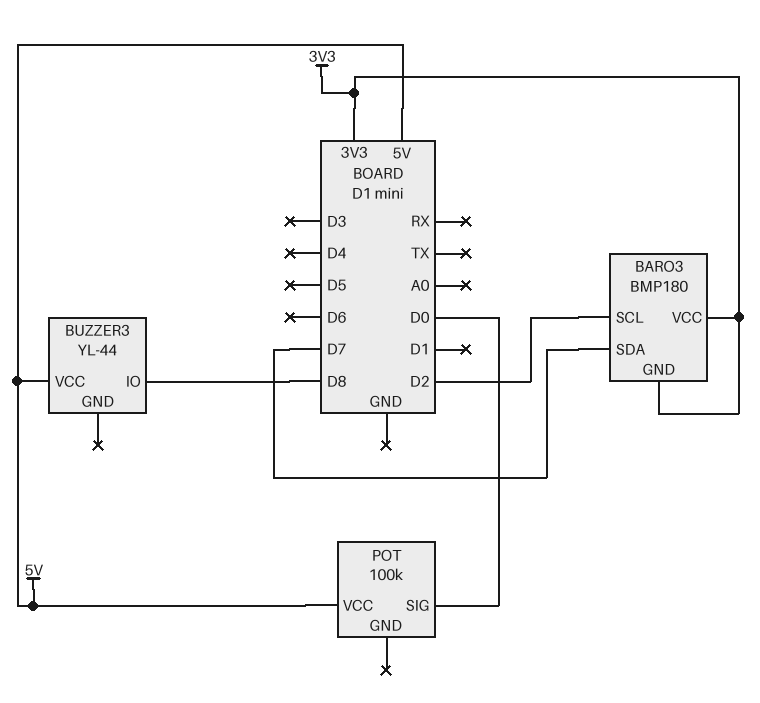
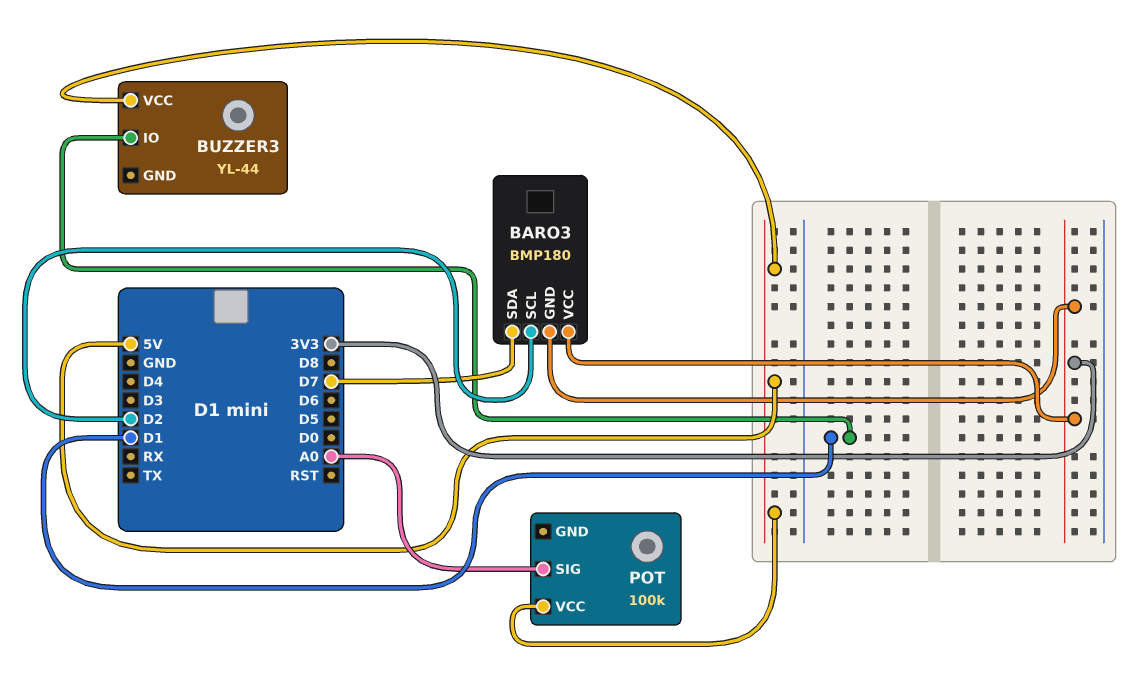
BUZZER3 pin IO: D8 -> D1
POT pin SIG: D0 -> A0

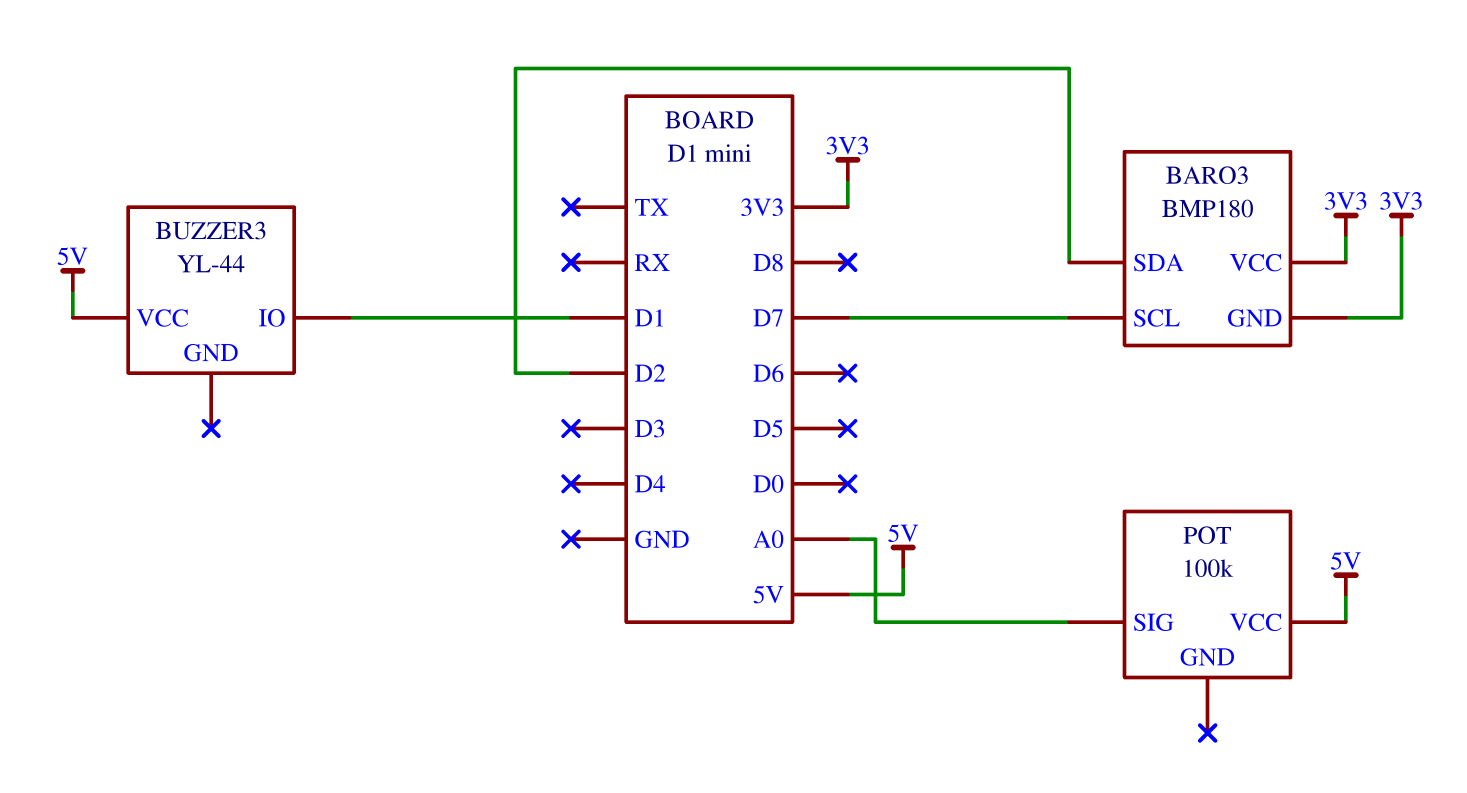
BARO3 pin SCL: D2 -> D7
BARO3 pin SDA: D7 -> D2

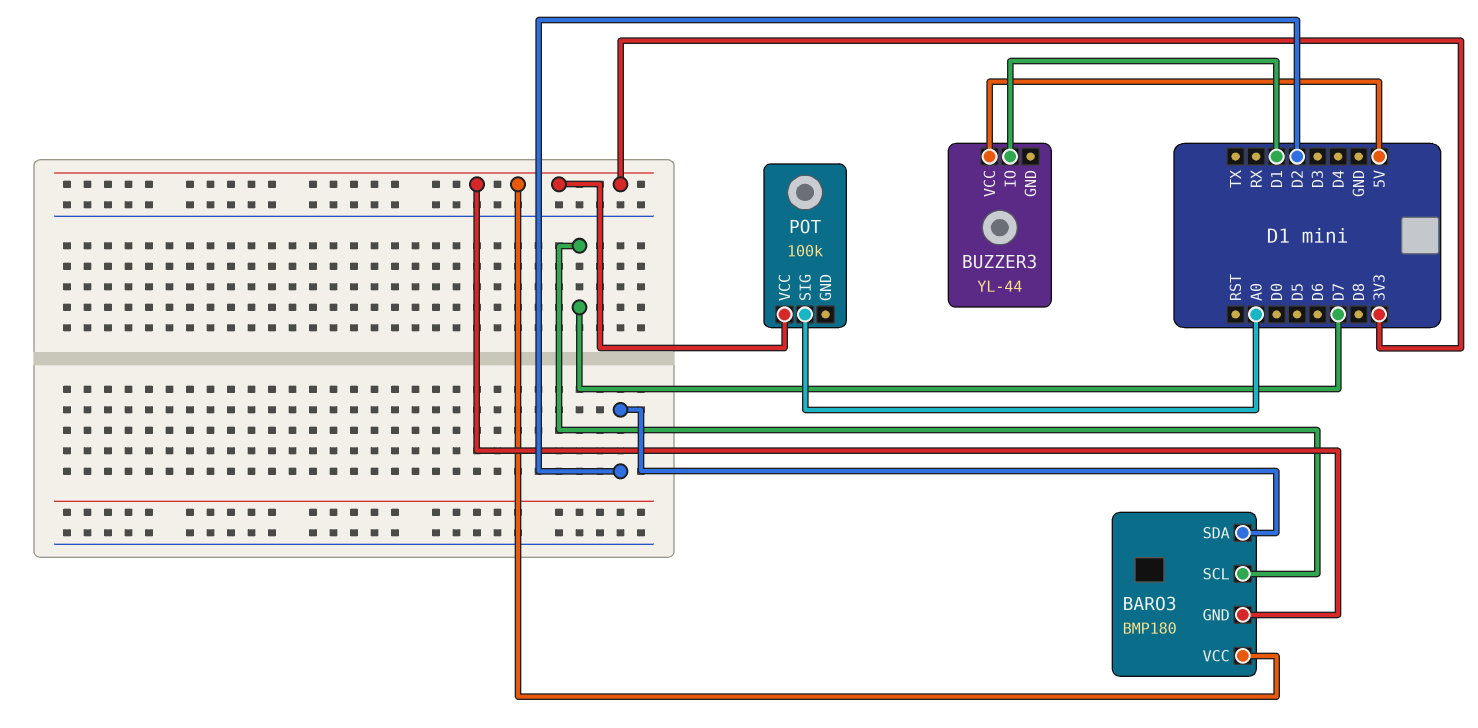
POT pin VCC: 5V -> 3V3

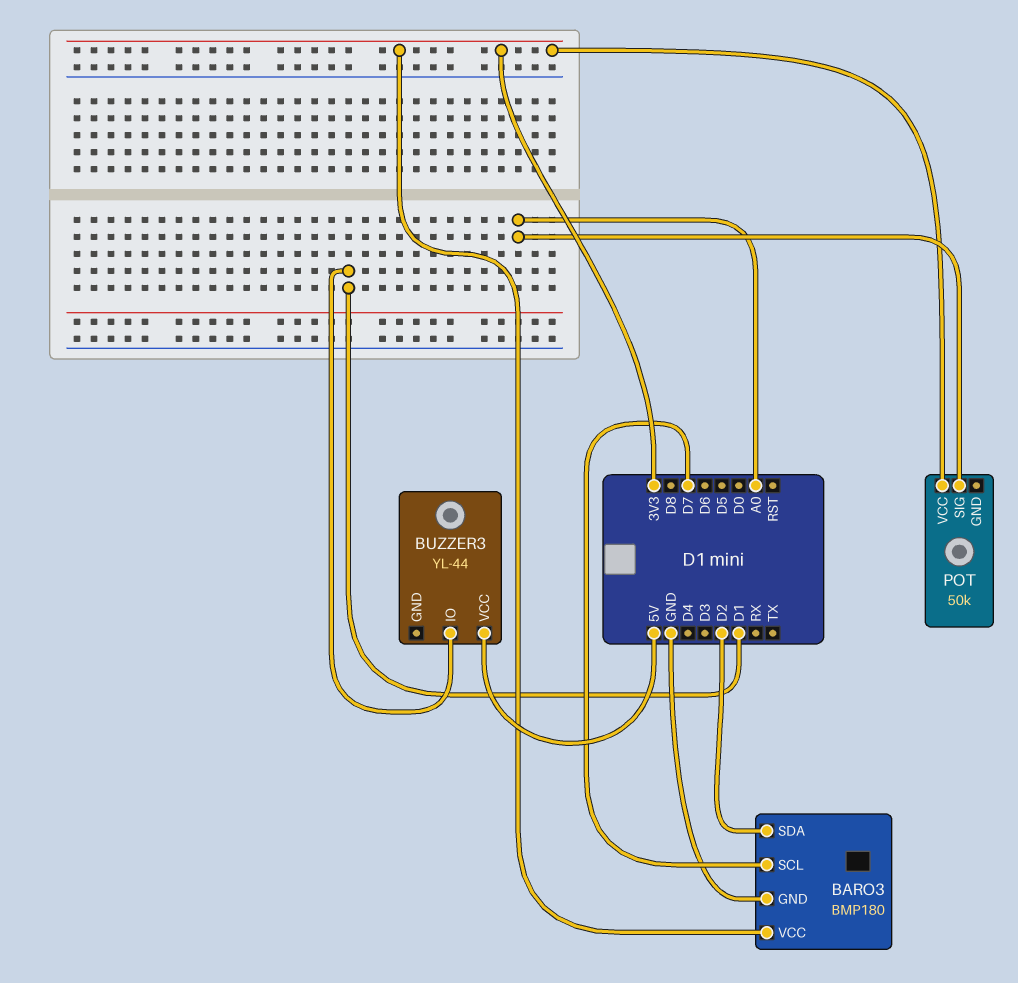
BARO3 pin GND: 3V3 -> GND
POT: 100k -> 50k

